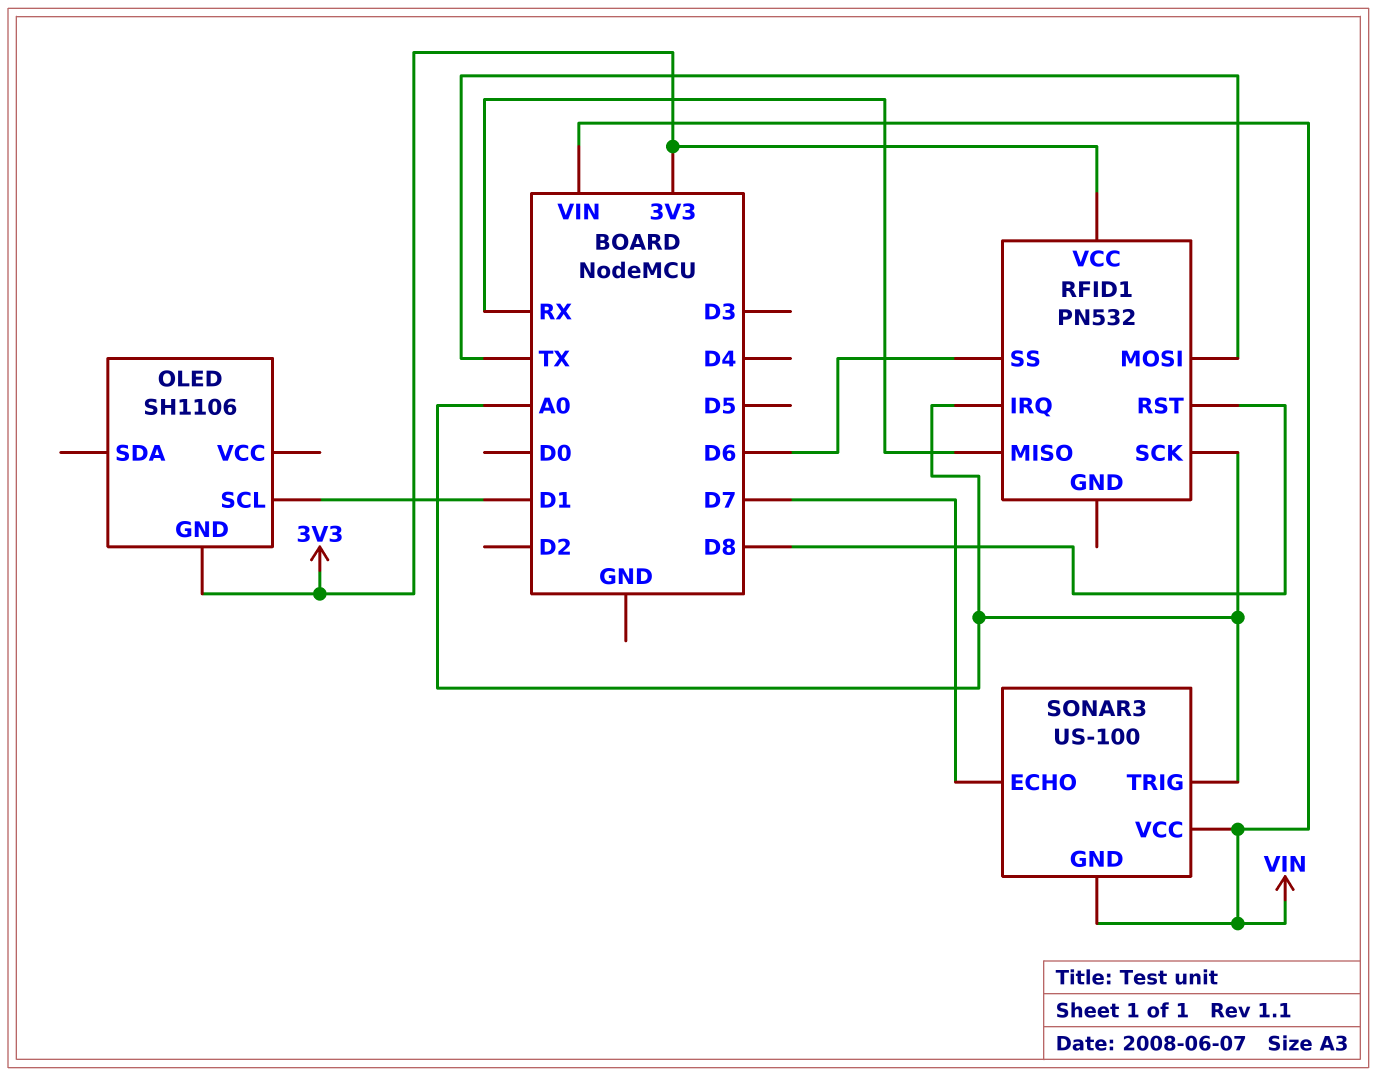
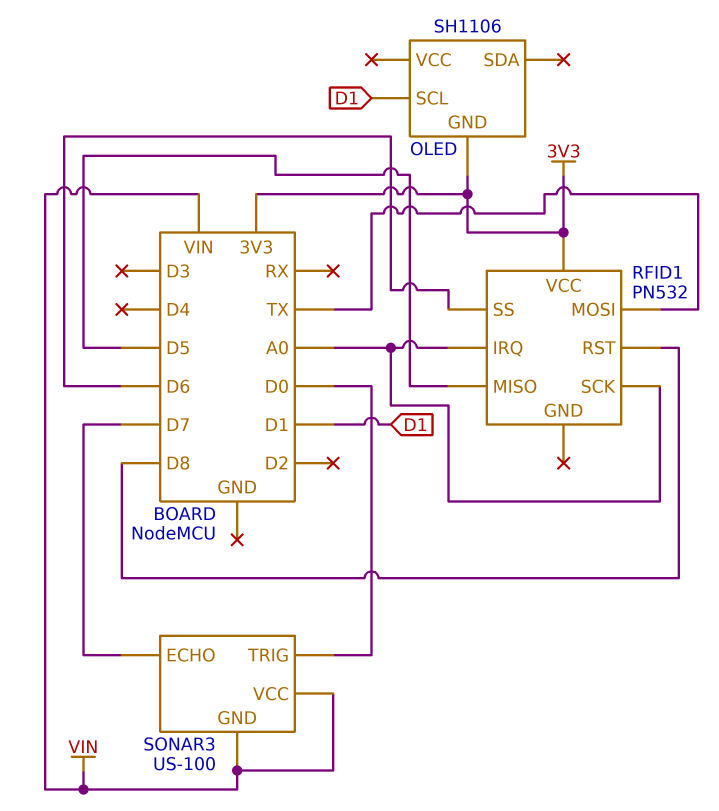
RFID1 pin MISO: RX -> D5
SONAR3 pin TRIG: A0 -> D0

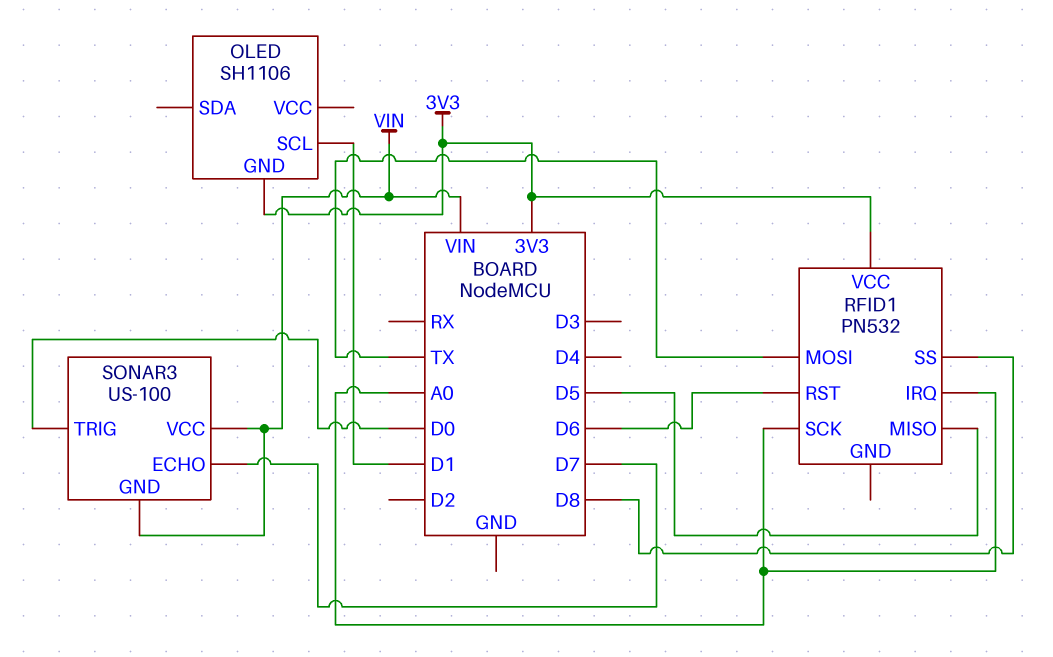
RFID1 pin RST: D8 -> D6
RFID1 pin SS: D6 -> D8

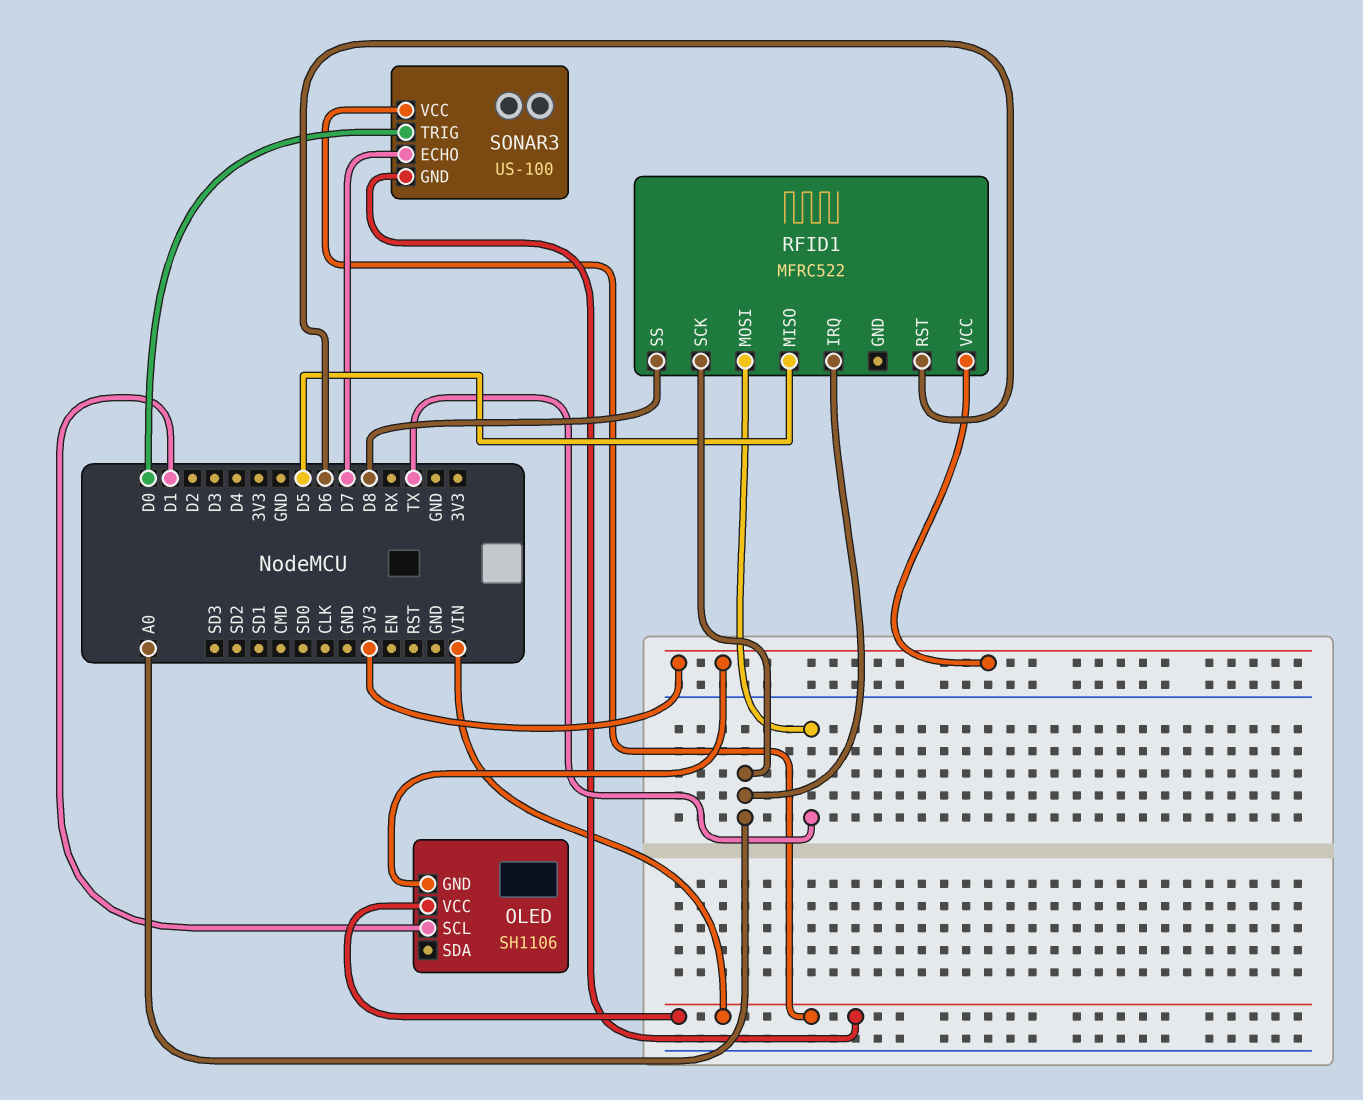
OLED pin VCC: none -> VIN
RFID1: PN532 -> MFRC522

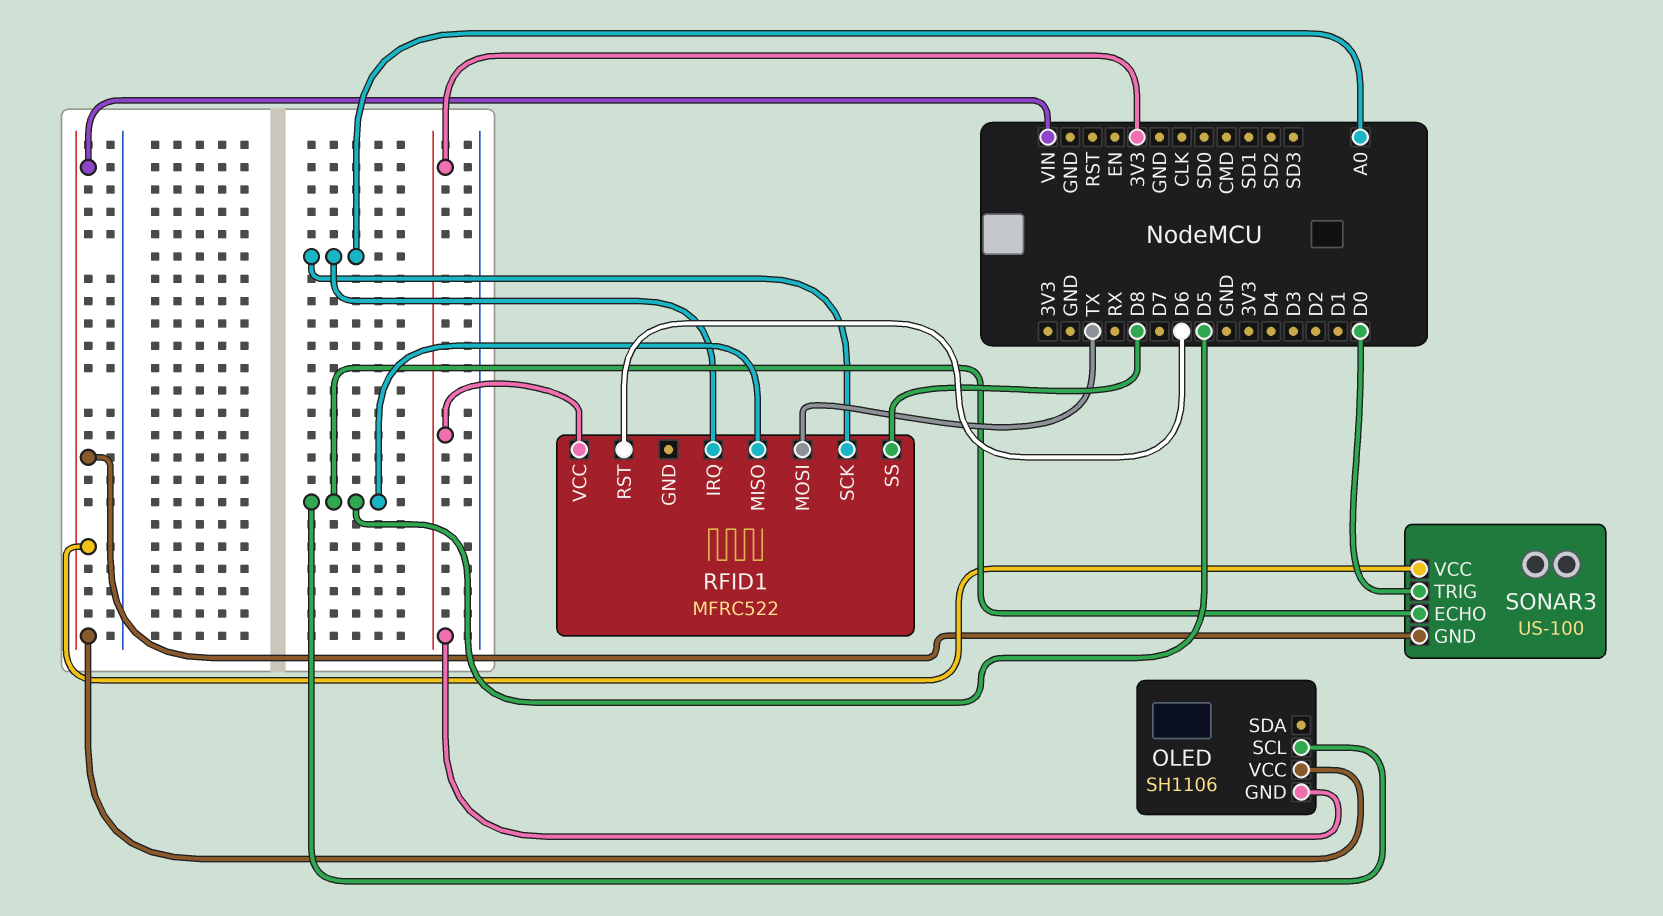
OLED pin SCL: D1 -> D5
SONAR3 pin ECHO: D7 -> D5

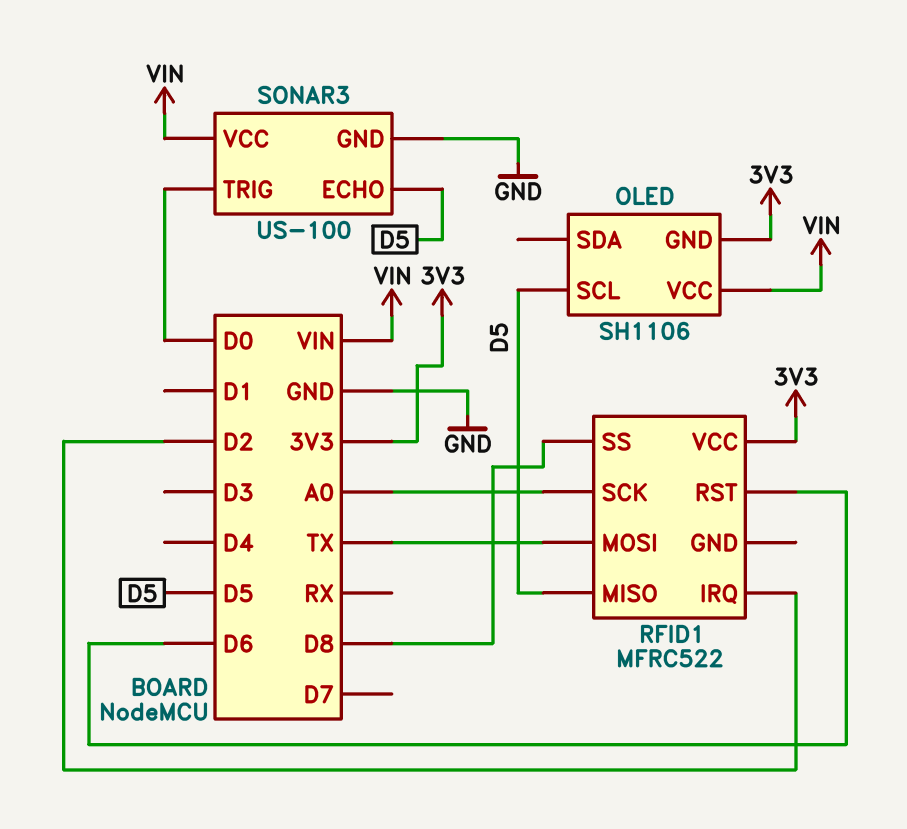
RFID1 pin IRQ: A0 -> D2
SONAR3 pin GND: VIN -> GND

